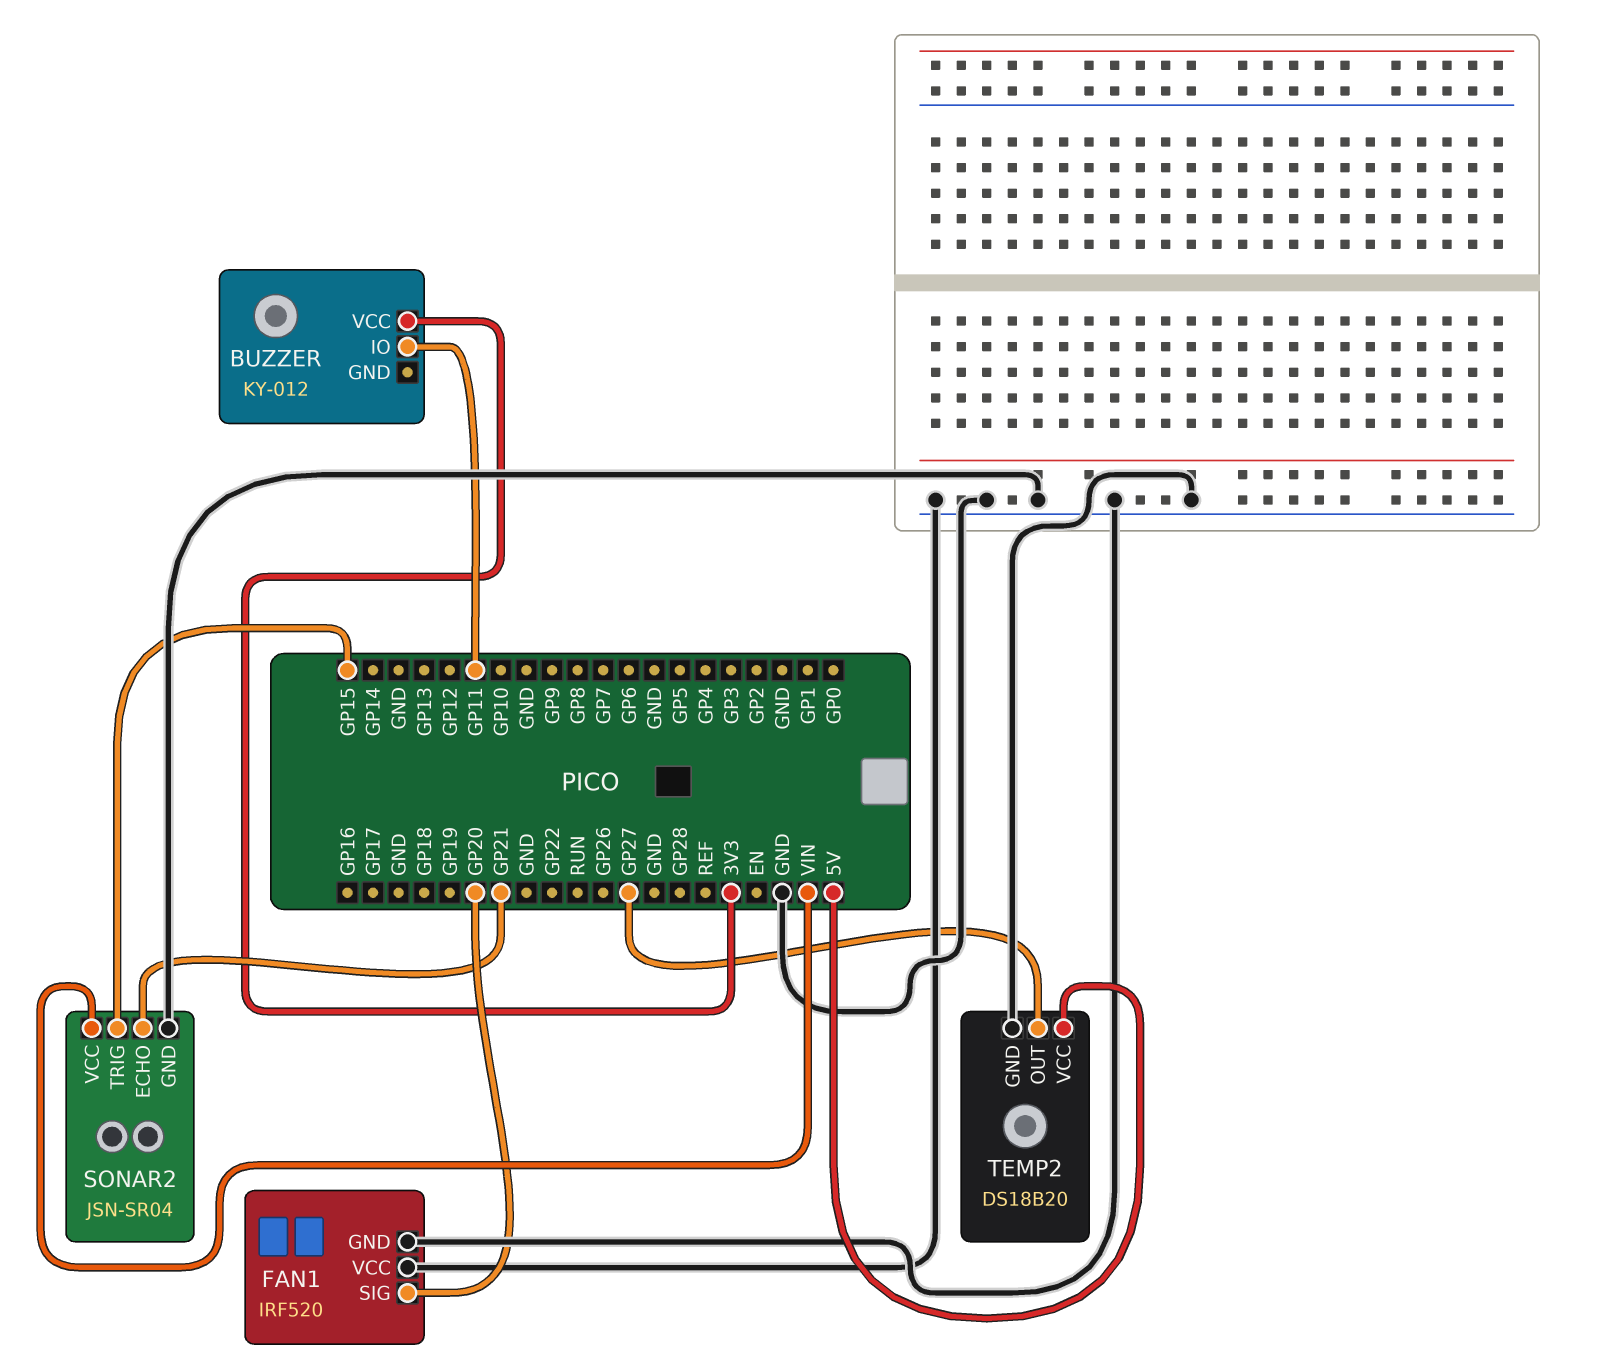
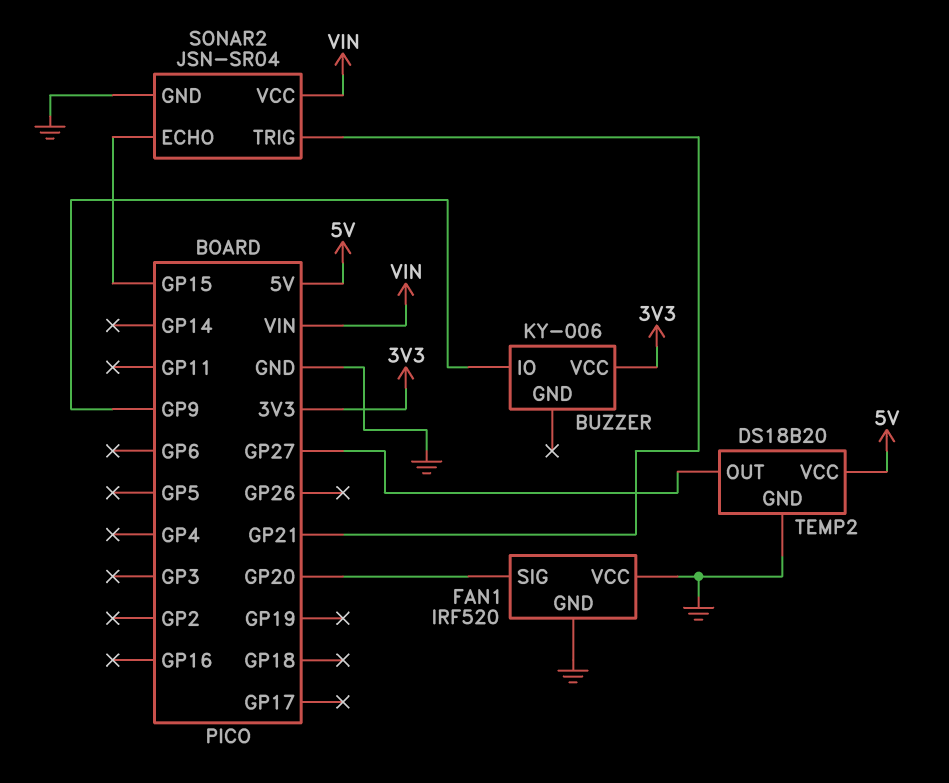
BUZZER: KY-012 -> KY-006
BUZZER pin IO: GP11 -> GP9
SONAR2 pin ECHO: GP21 -> GP15
SONAR2 pin TRIG: GP15 -> GP21

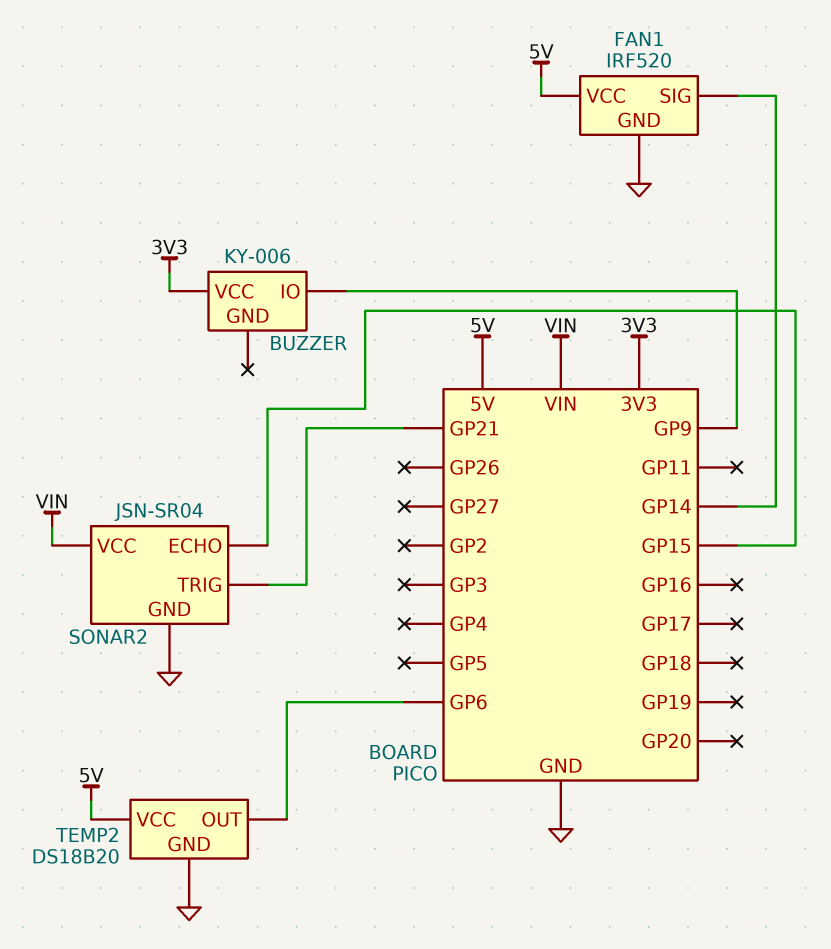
FAN1 pin SIG: GP20 -> GP14
FAN1 pin VCC: GND -> 5V
TEMP2 pin OUT: GP27 -> GP6

